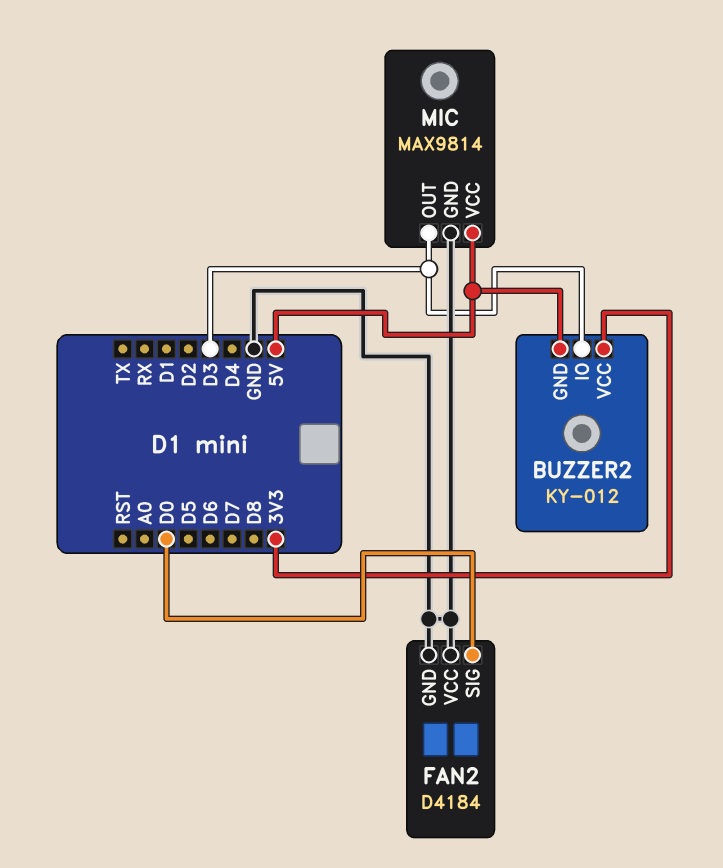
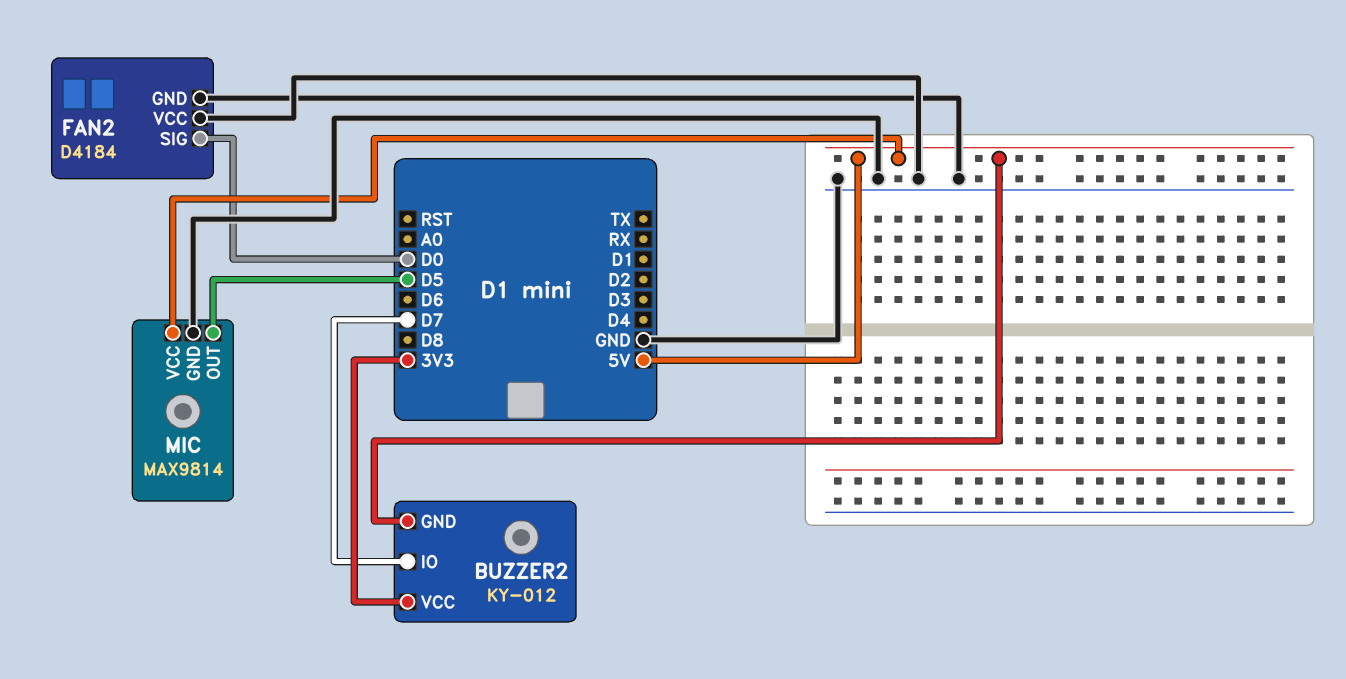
BUZZER2 pin IO: D3 -> D7
MIC pin OUT: D3 -> D5

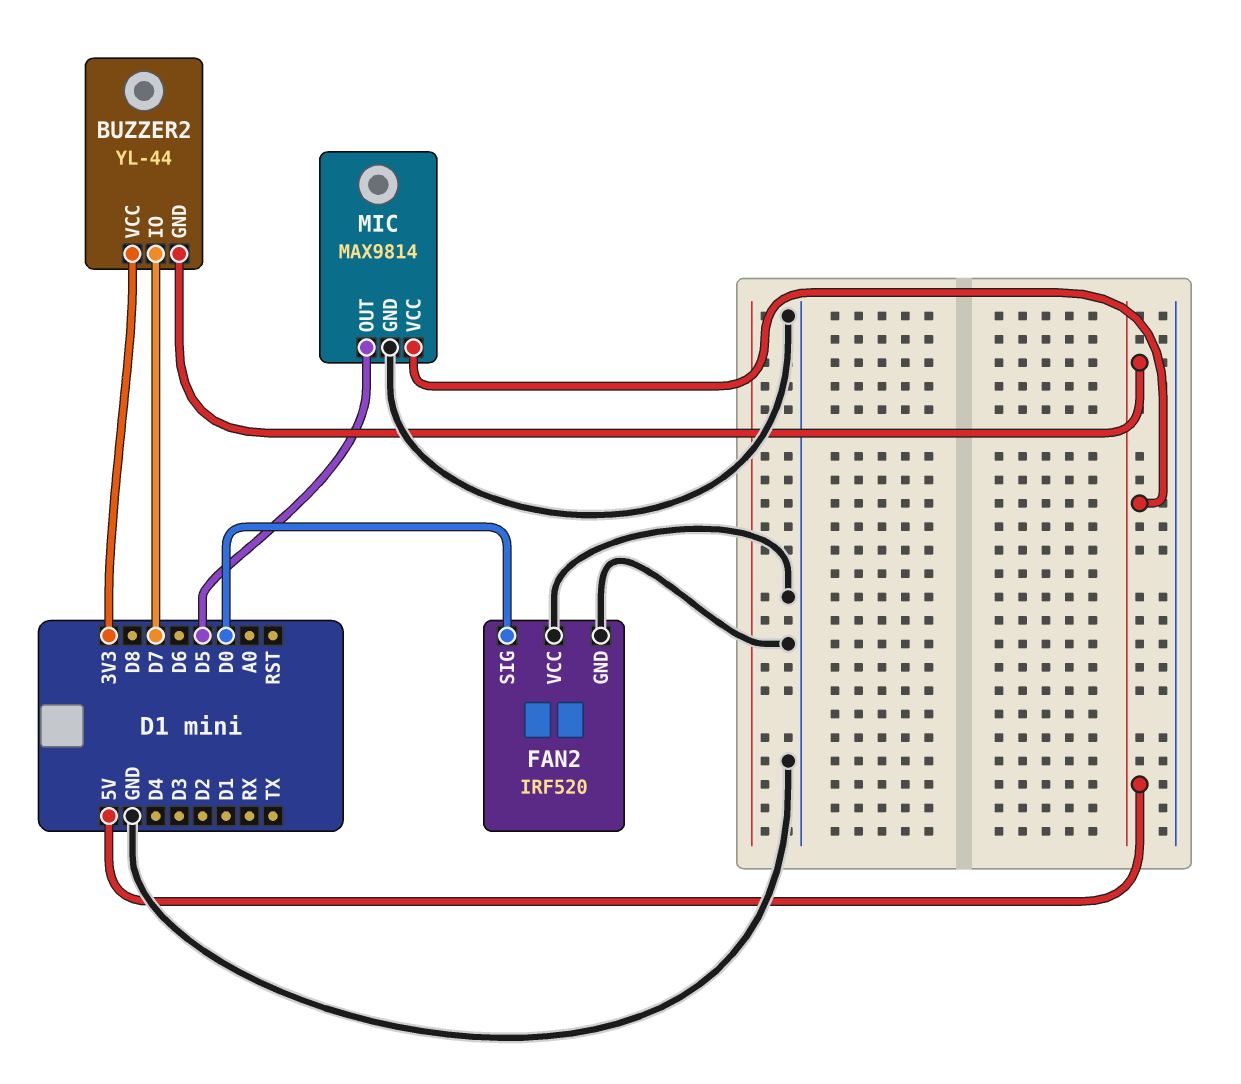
BUZZER2: KY-012 -> YL-44
FAN2: D4184 -> IRF520

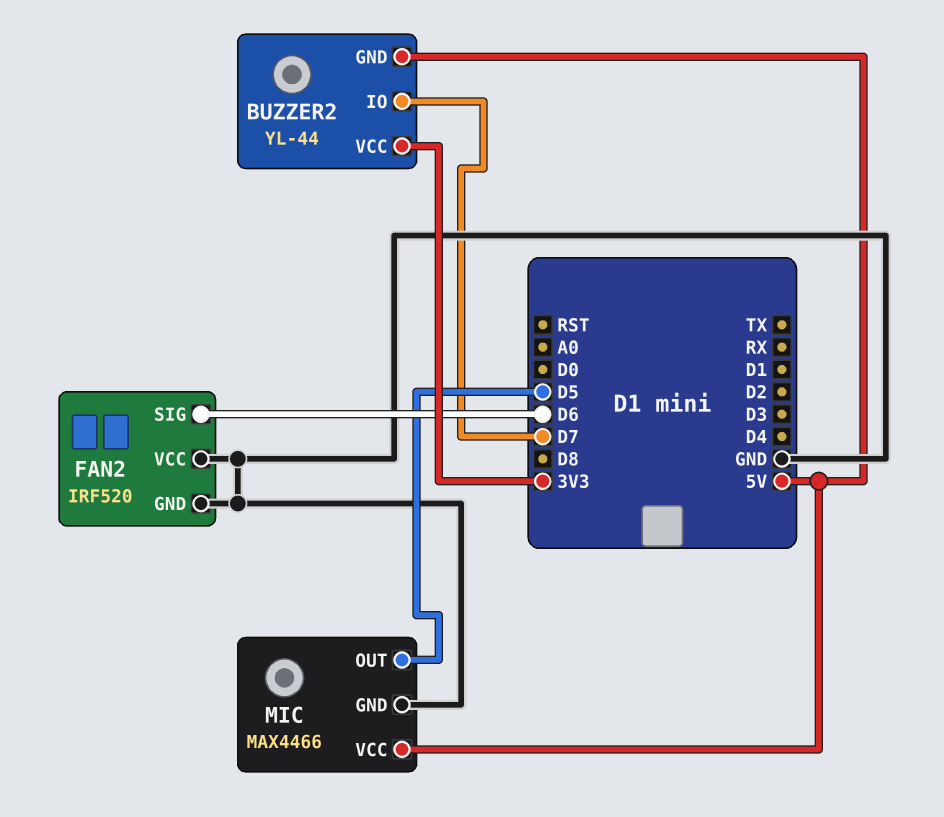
FAN2 pin SIG: D0 -> D6
MIC: MAX9814 -> MAX4466

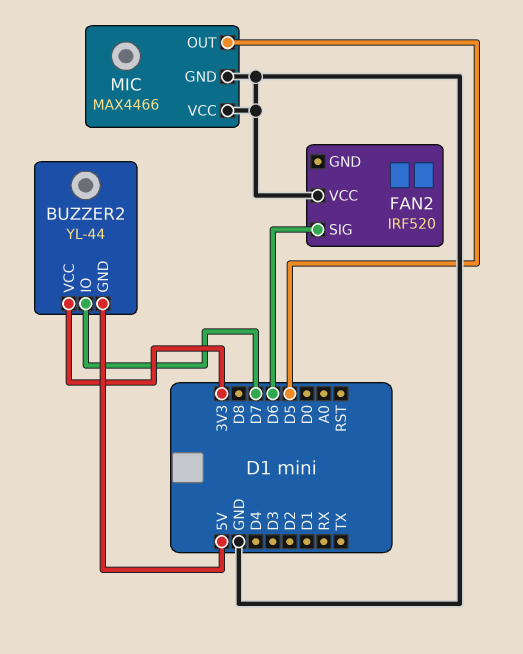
FAN2 pin GND: GND -> none
MIC pin VCC: 5V -> GND

